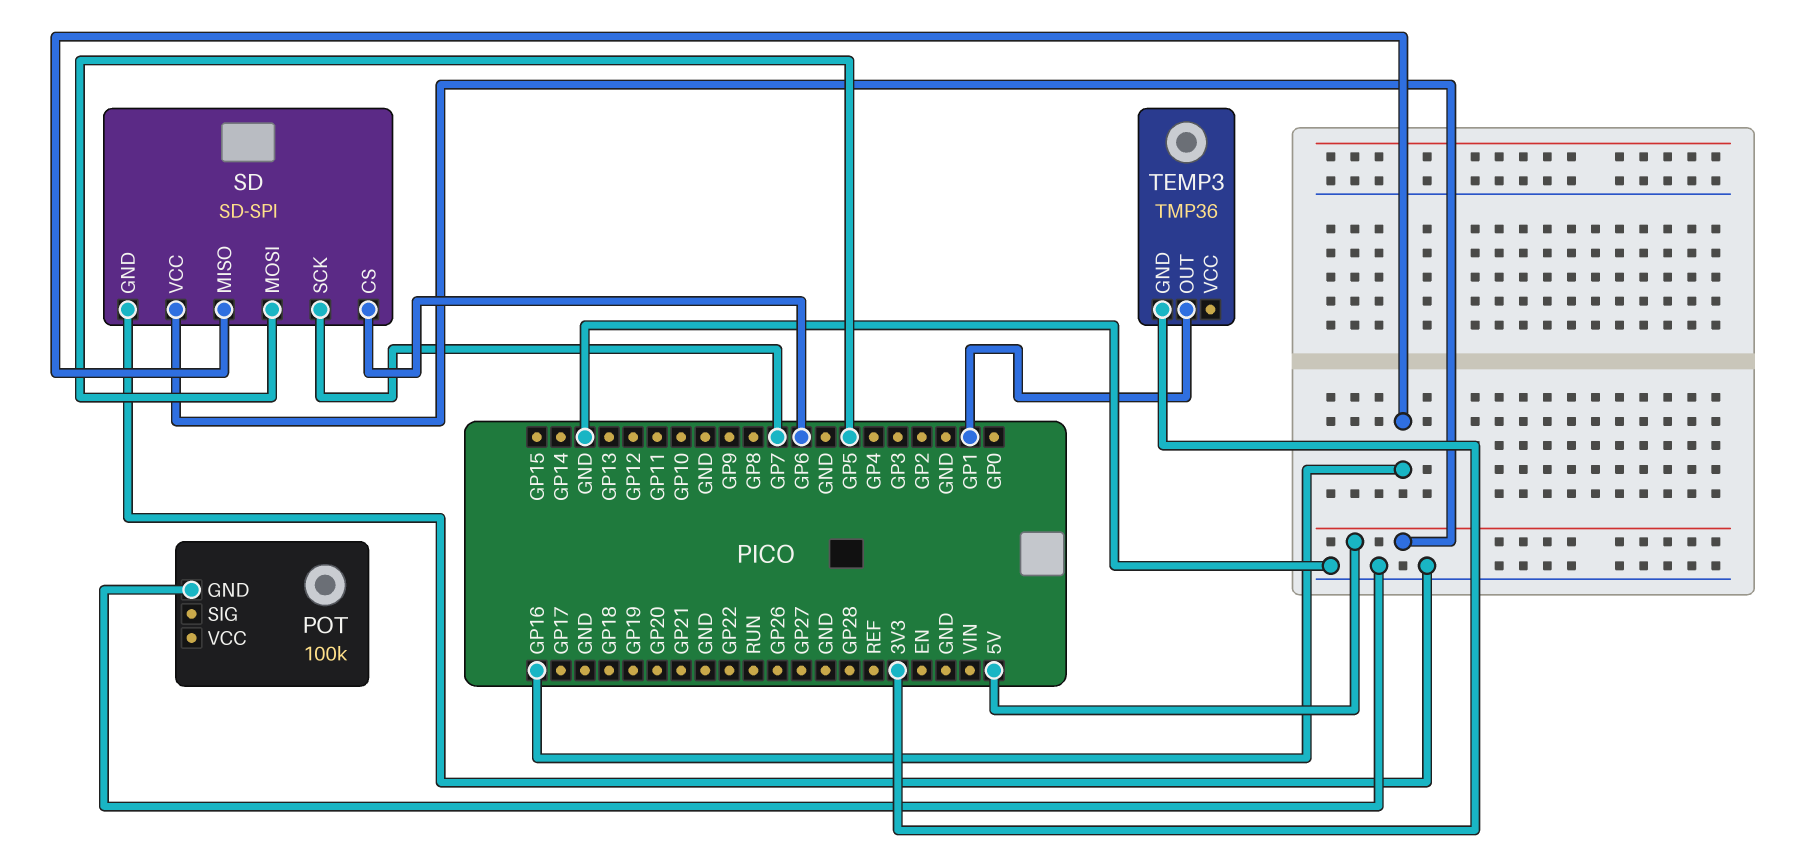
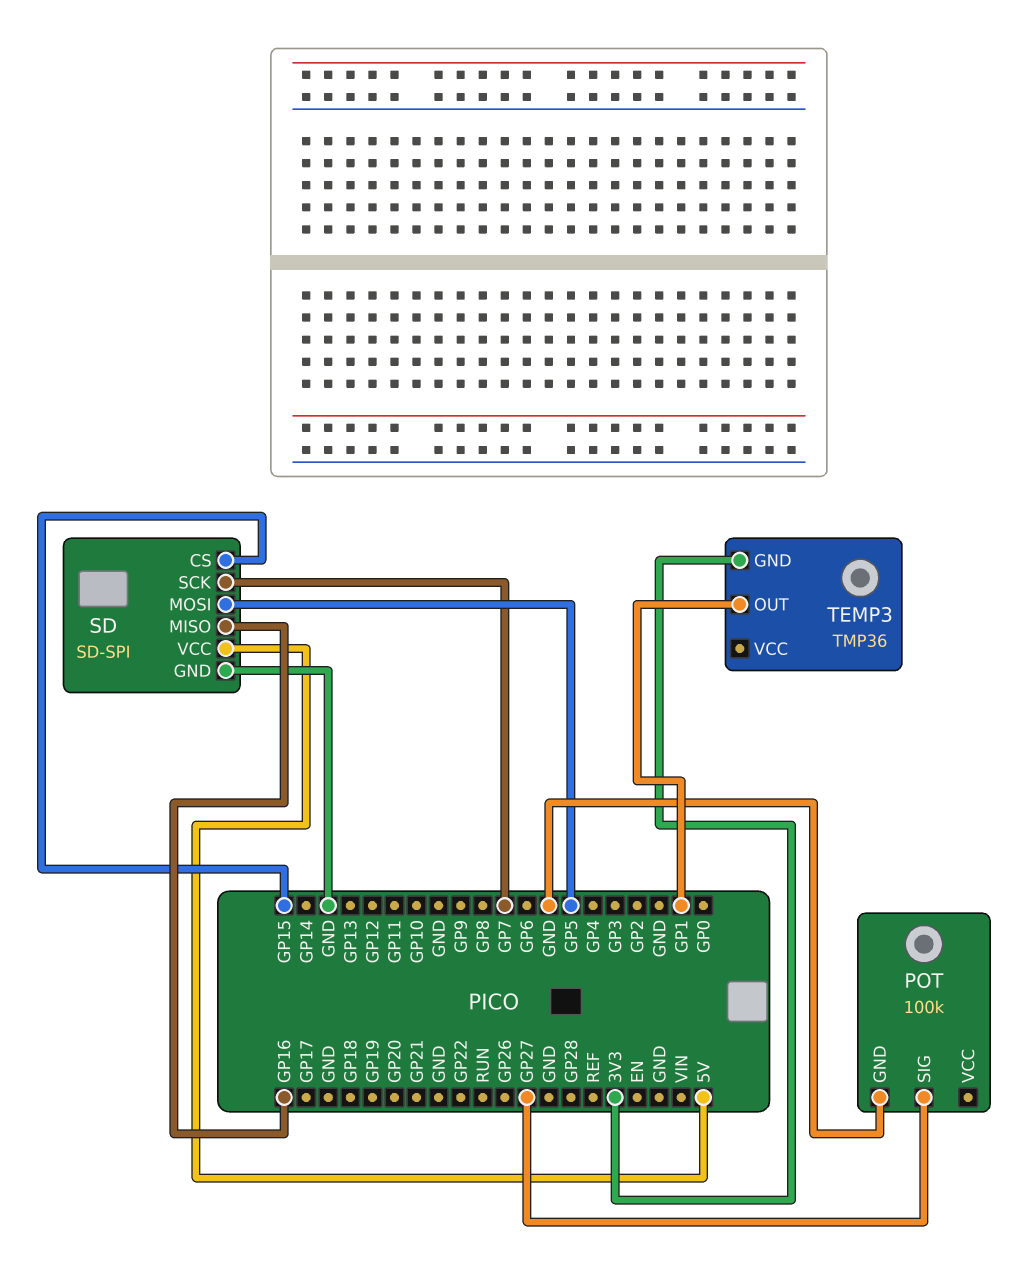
POT pin SIG: none -> GP27
SD pin CS: GP6 -> GP15

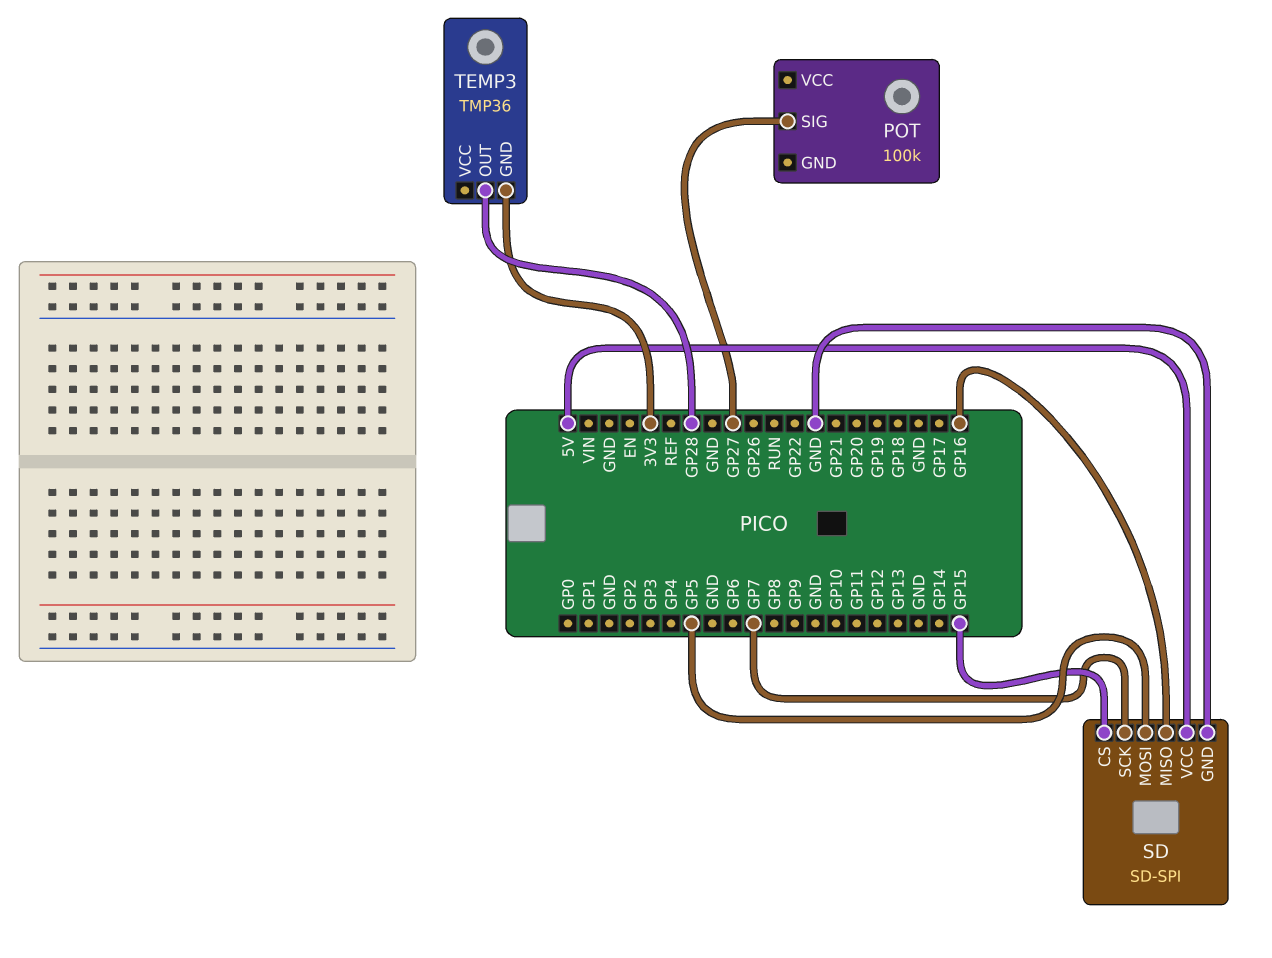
POT pin GND: GND -> none
TEMP3 pin OUT: GP1 -> GP28

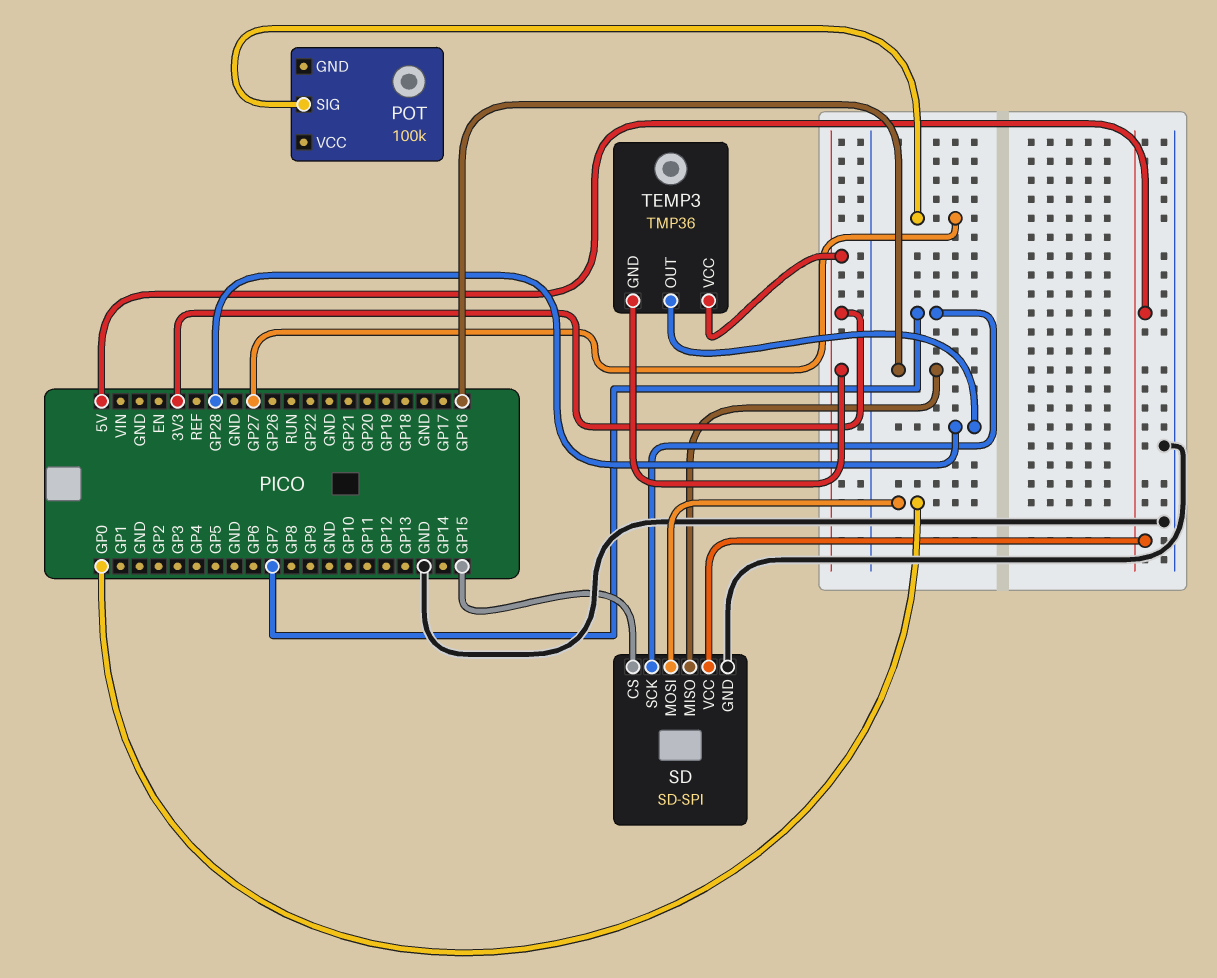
SD pin MOSI: GP5 -> GP0
TEMP3 pin VCC: none -> 3V3

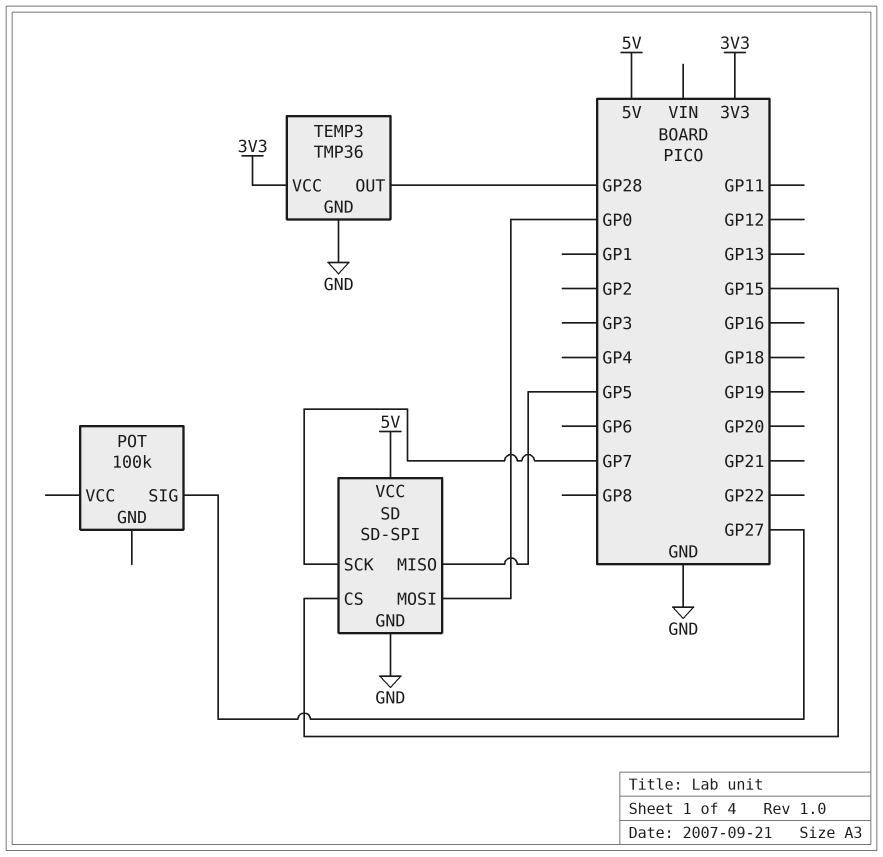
SD pin MISO: GP16 -> GP5
TEMP3 pin GND: 3V3 -> GND

